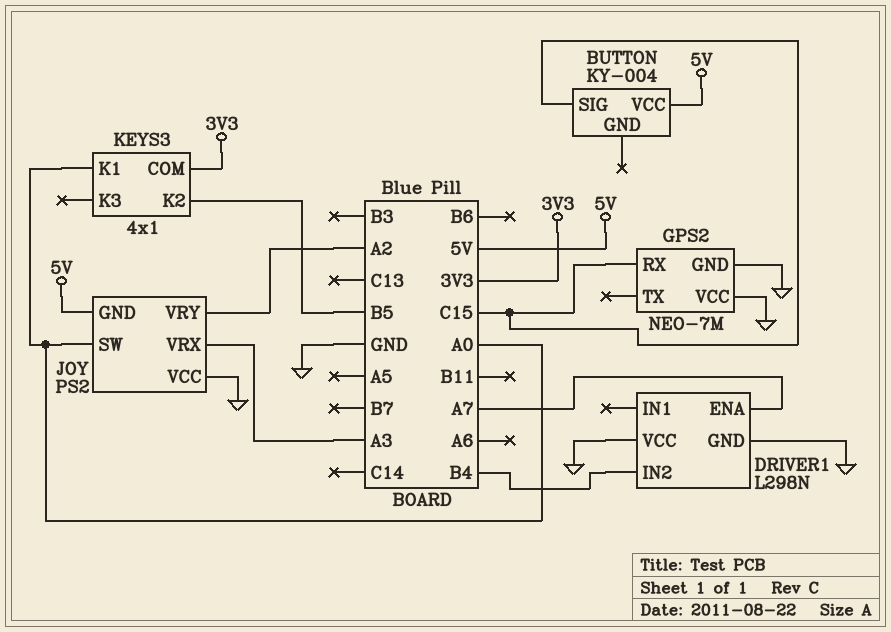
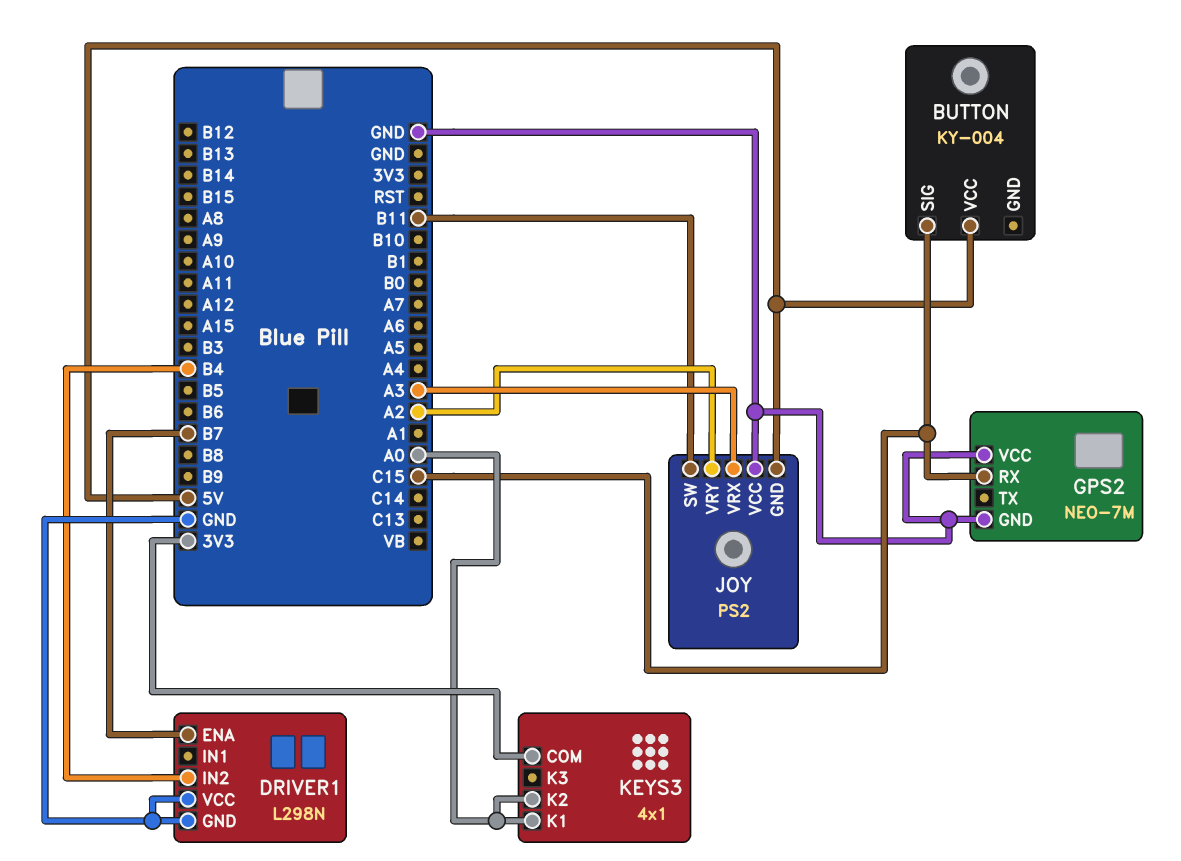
DRIVER1 pin ENA: A7 -> B7
JOY pin SW: A0 -> B11
KEYS3 pin K2: B5 -> A0

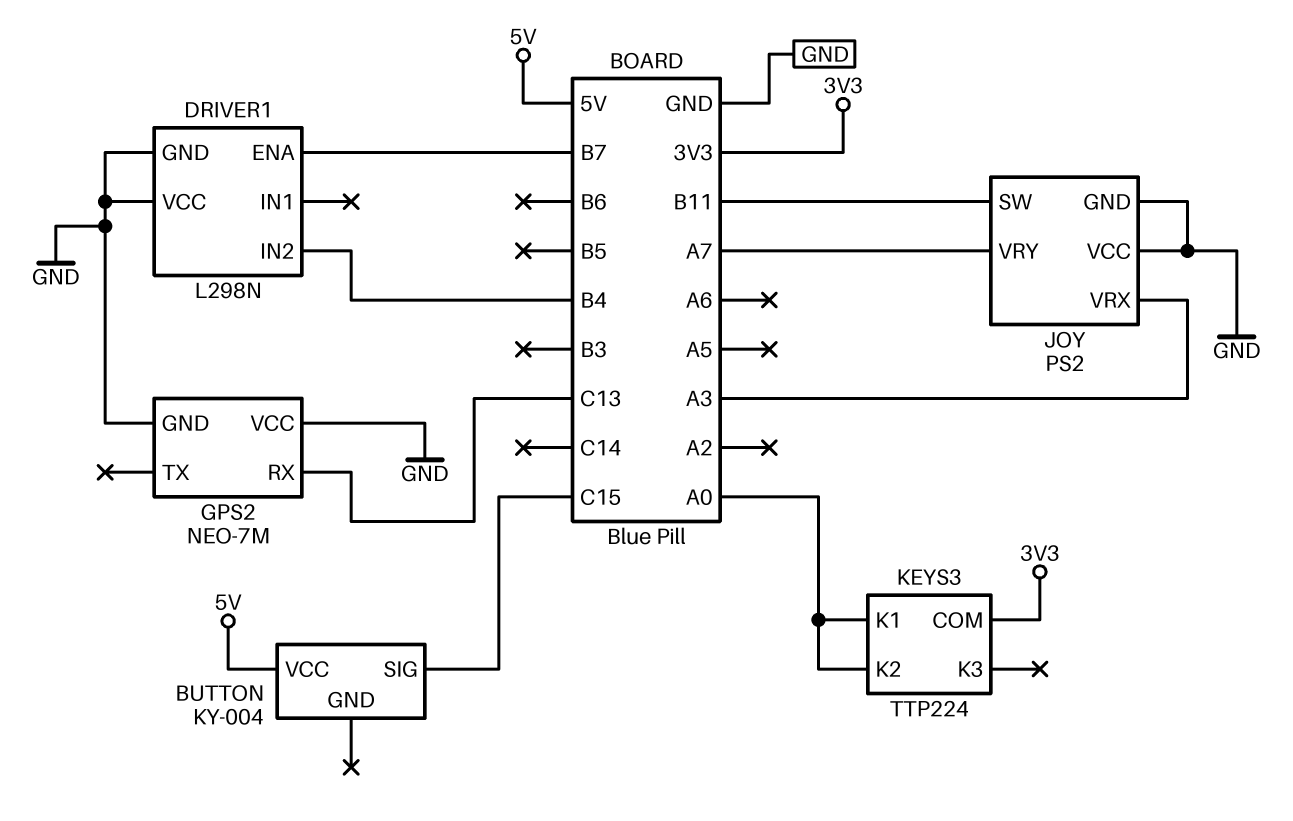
GPS2 pin RX: C15 -> C13
JOY pin GND: 5V -> GND
JOY pin VRY: A2 -> A7
KEYS3: 4x1 -> TTP224

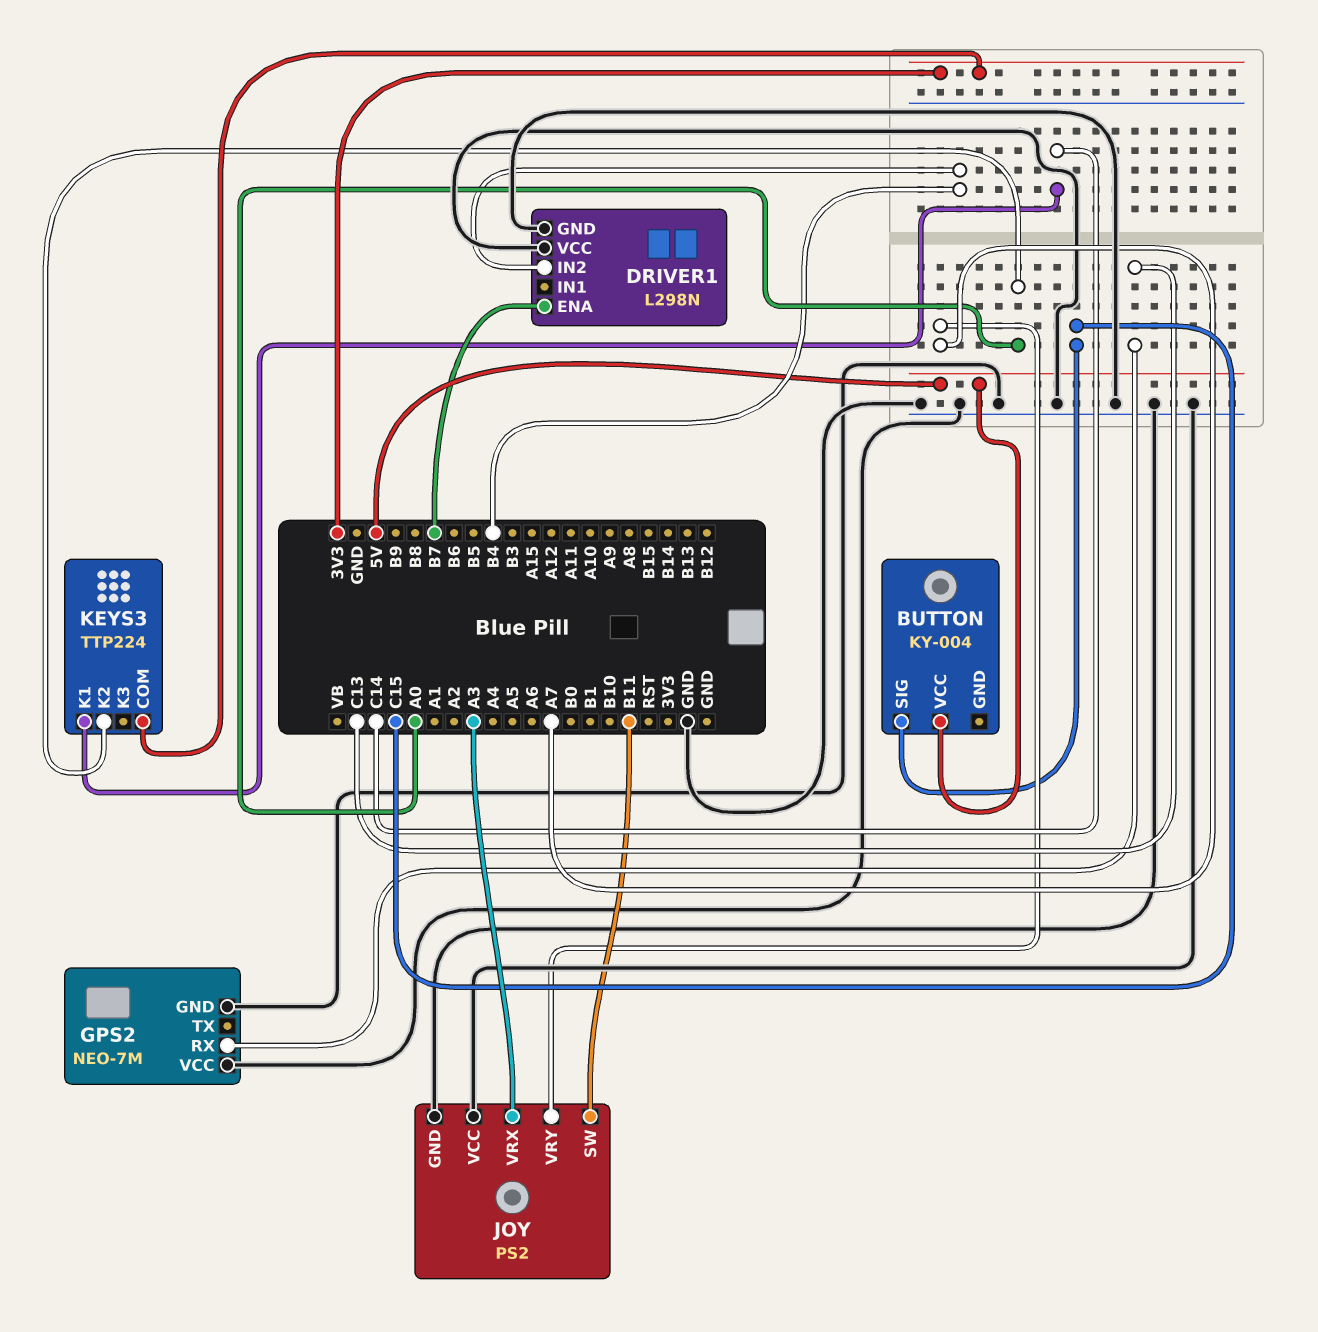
KEYS3 pin K1: A0 -> C14

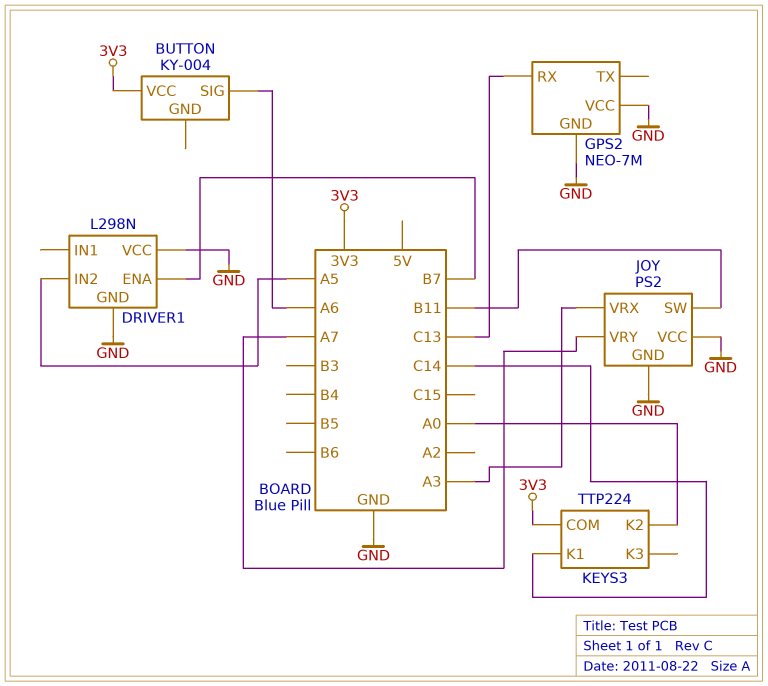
BUTTON pin SIG: C15 -> A6
BUTTON pin VCC: 5V -> 3V3
DRIVER1 pin IN2: B4 -> A5

